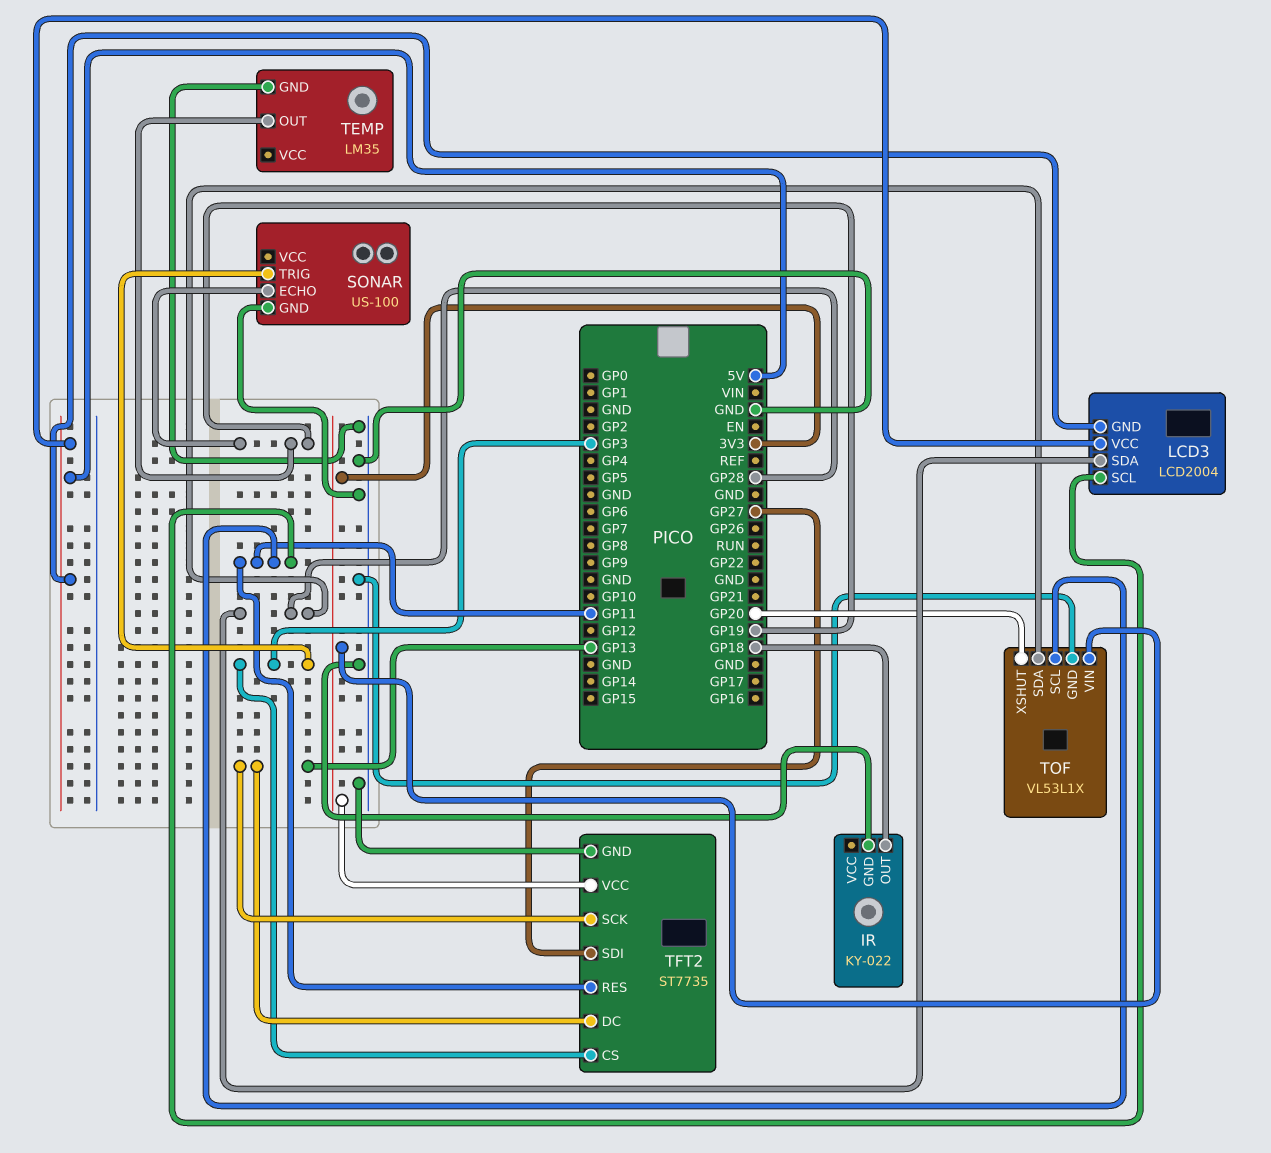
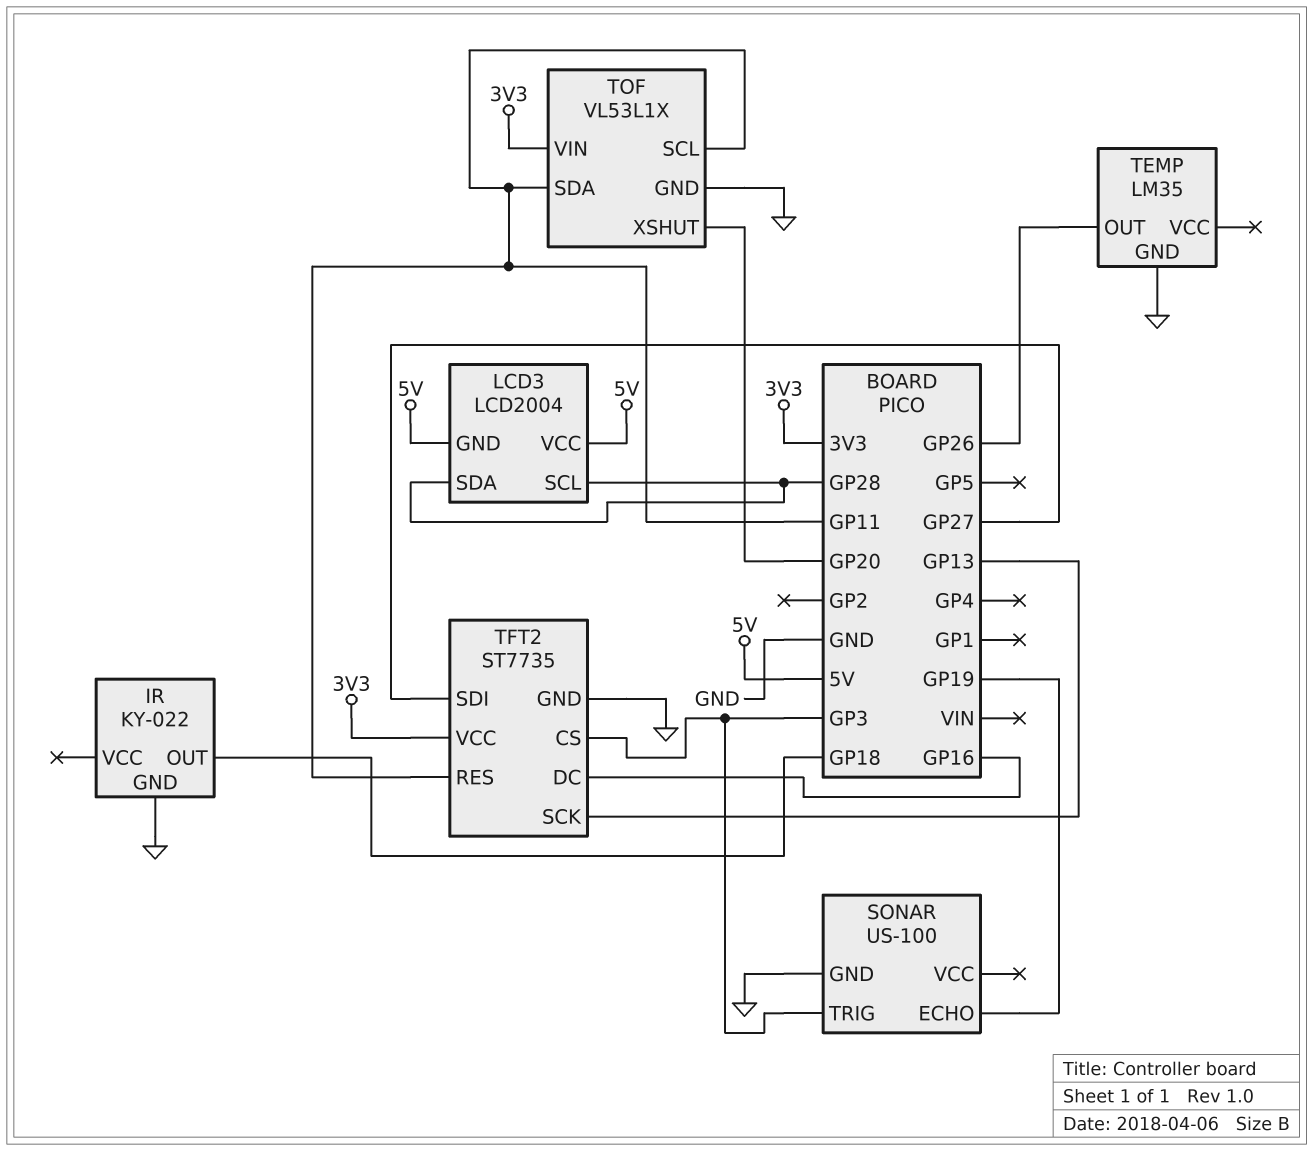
LCD3 pin SCL: GP11 -> GP28
TEMP pin OUT: GP19 -> GP26
TFT2 pin DC: GP13 -> GP16
TOF pin SDA: GP28 -> GP11

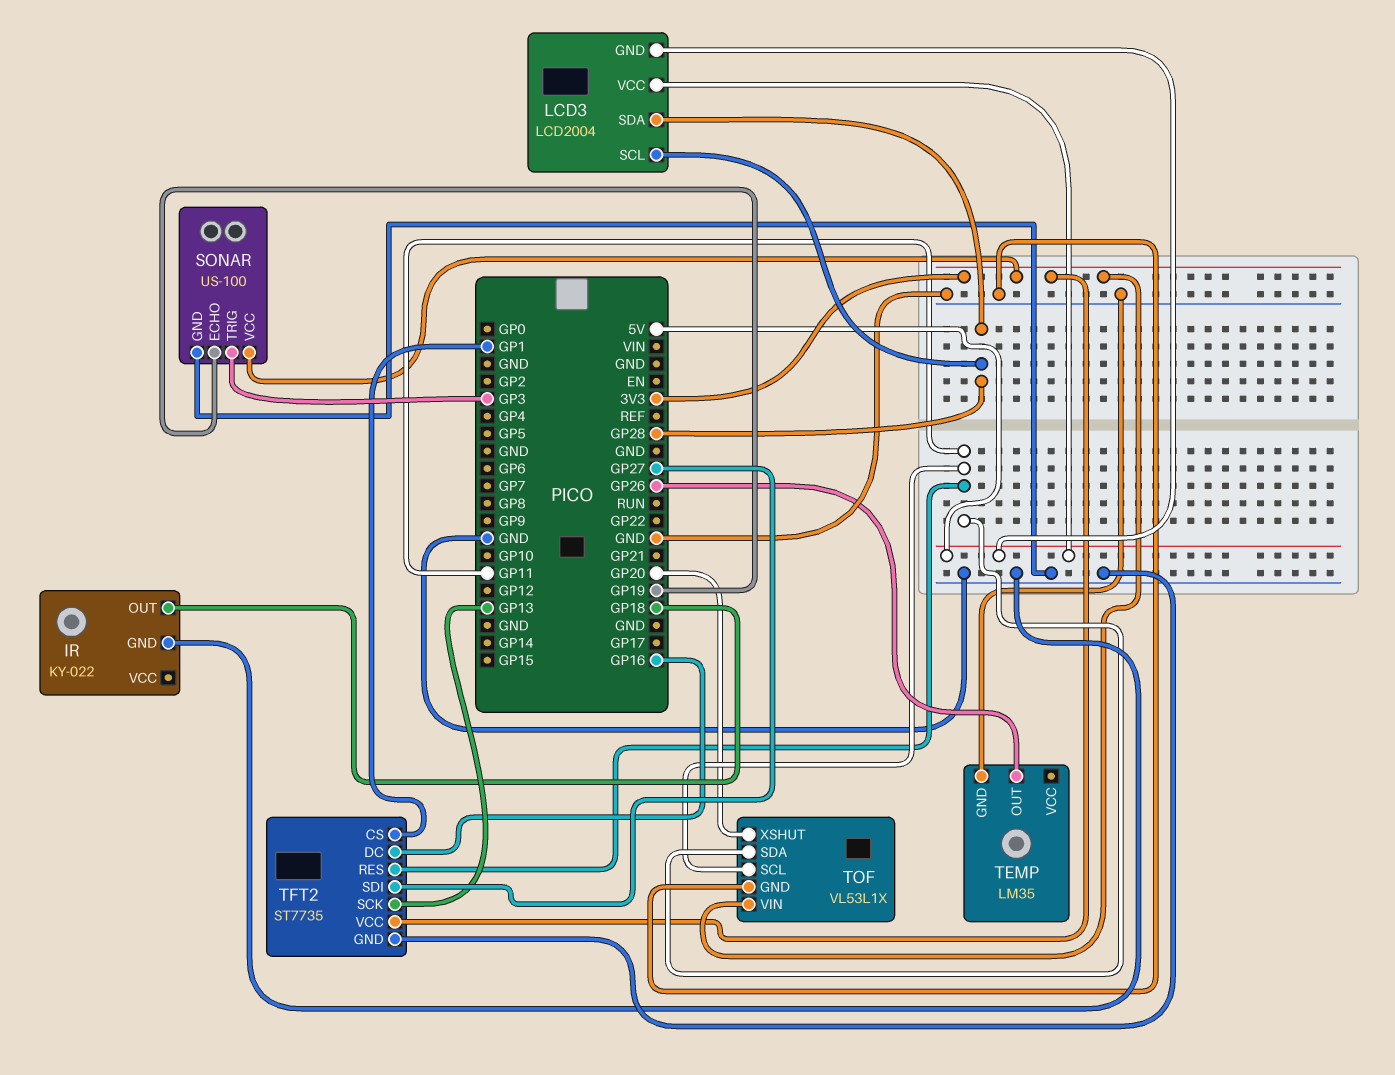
SONAR pin VCC: none -> 3V3
TFT2 pin CS: GP3 -> GP1

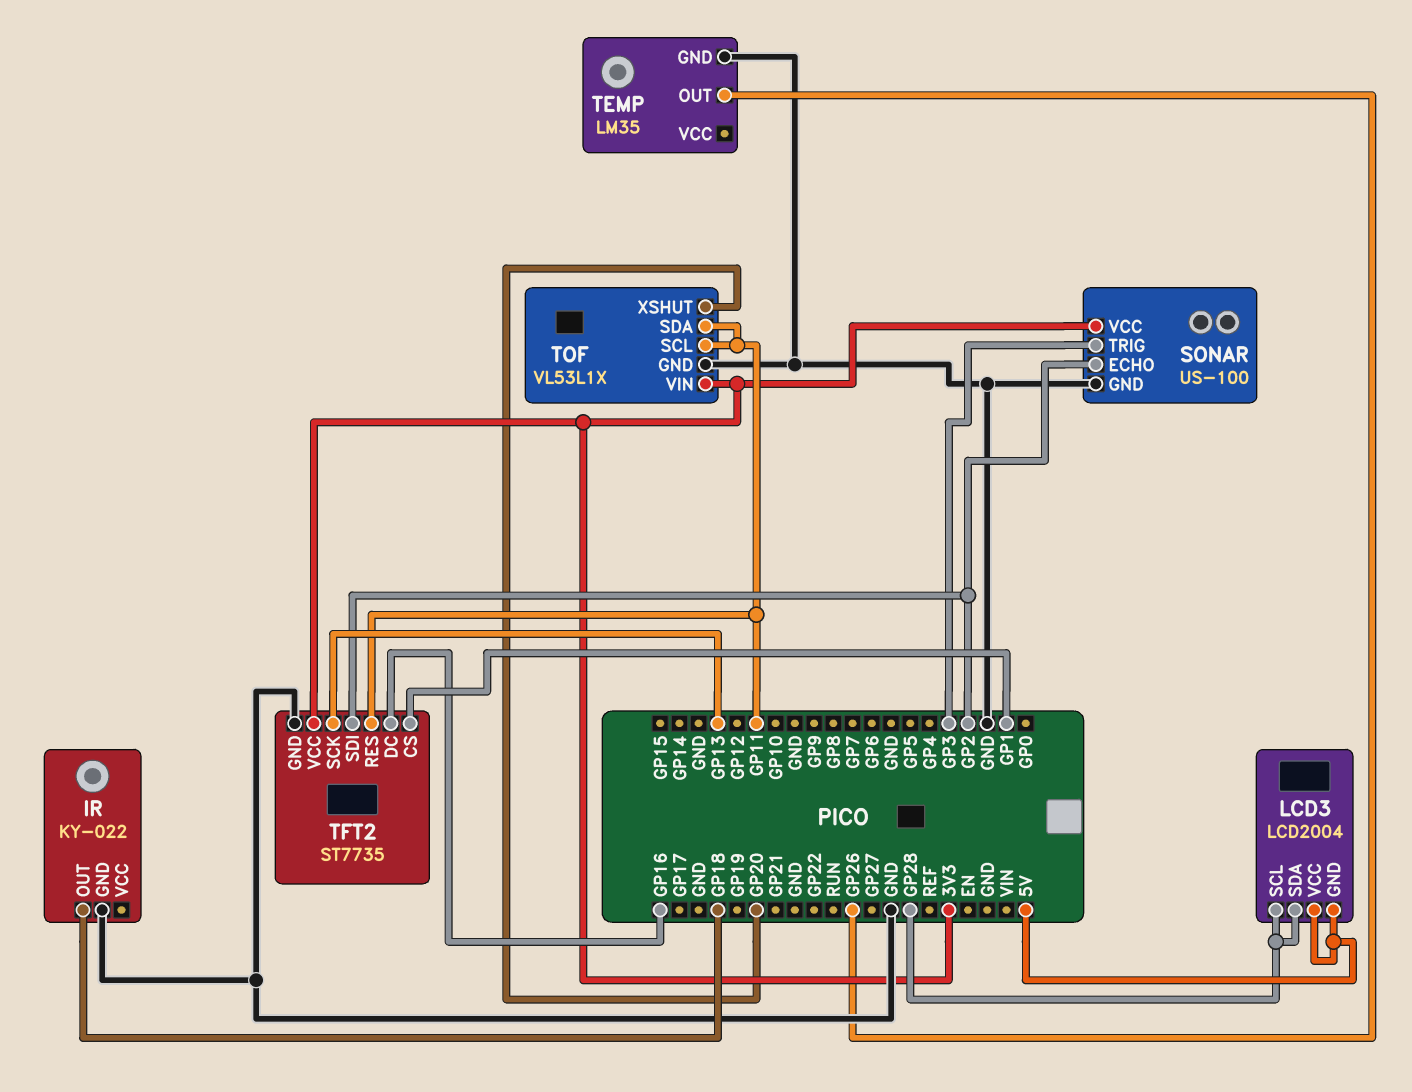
SONAR pin ECHO: GP19 -> GP2
TFT2 pin SDI: GP27 -> GP2

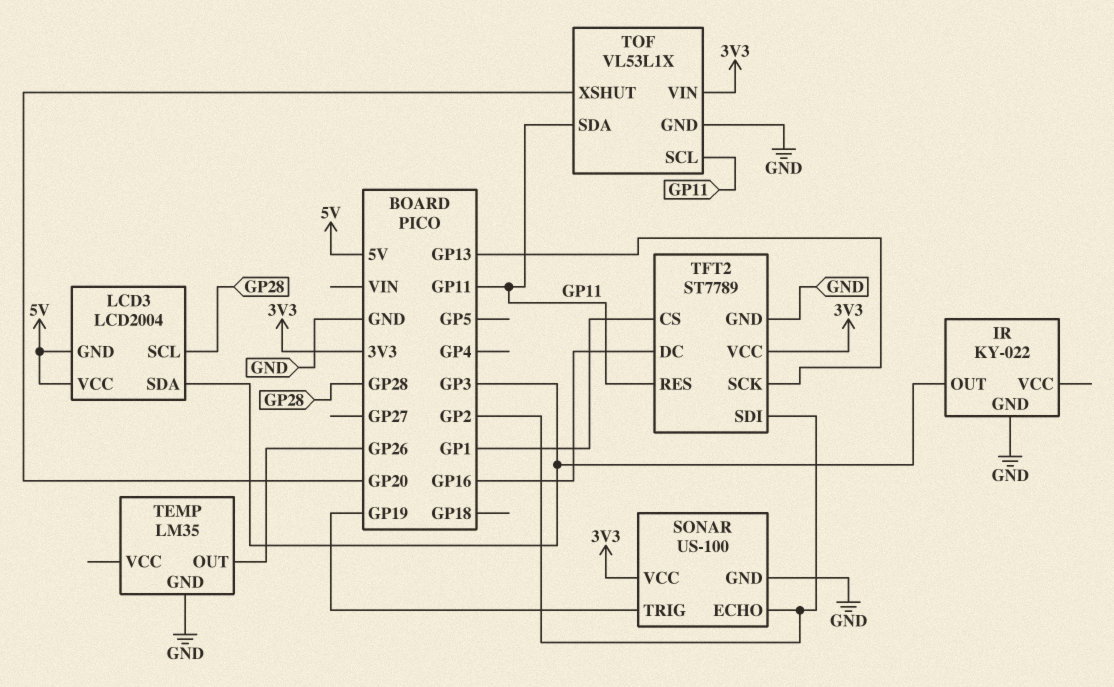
IR pin OUT: GP18 -> GP3
LCD3 pin SDA: GP28 -> GP3
SONAR pin TRIG: GP3 -> GP19
TFT2: ST7735 -> ST7789

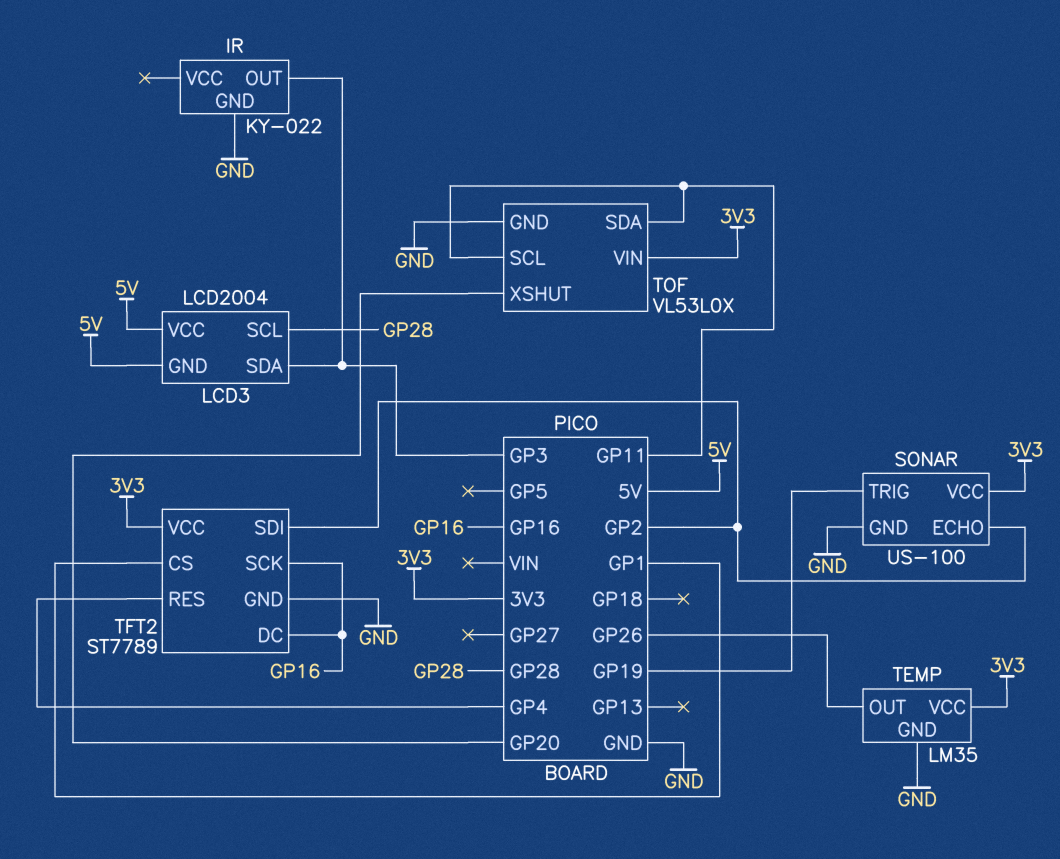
TEMP pin VCC: none -> 3V3
TFT2 pin RES: GP11 -> GP4
TFT2 pin SCK: GP13 -> GP16
TOF: VL53L1X -> VL53L0X

